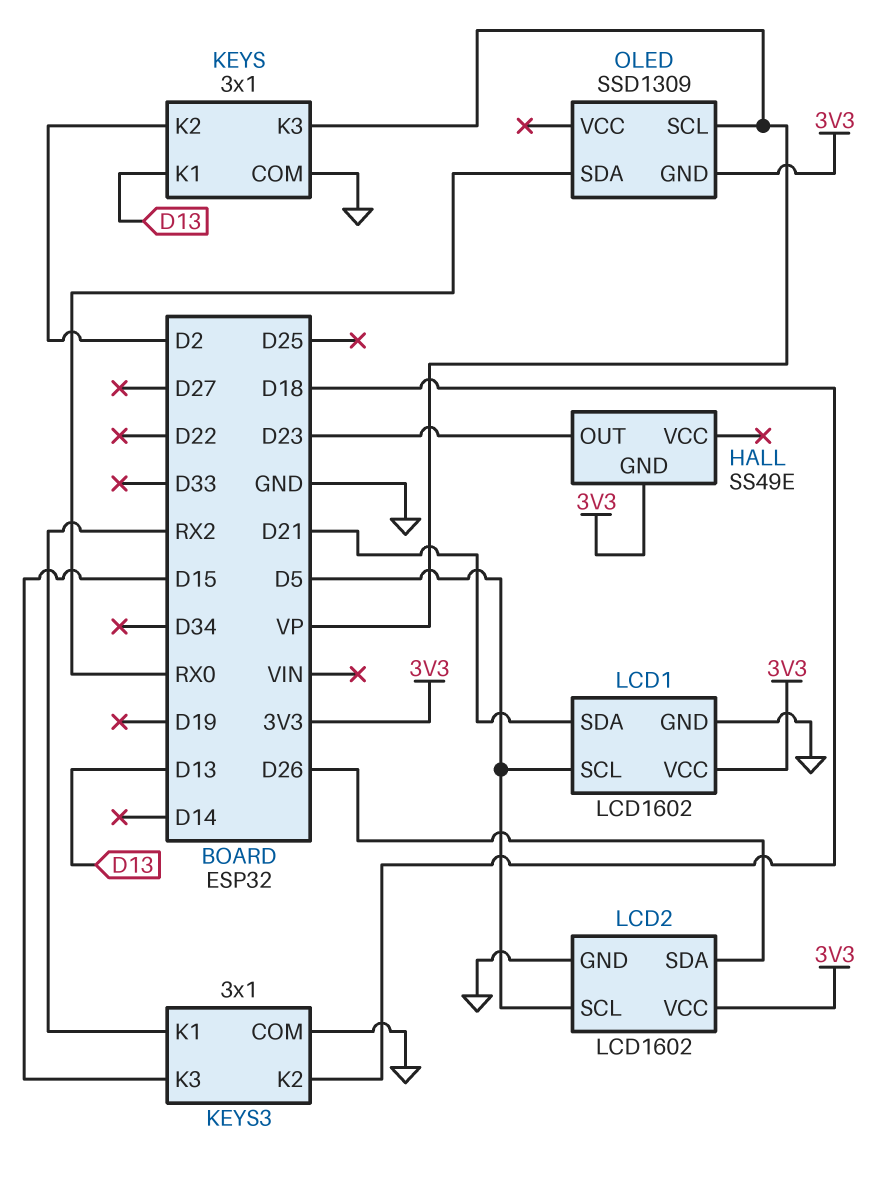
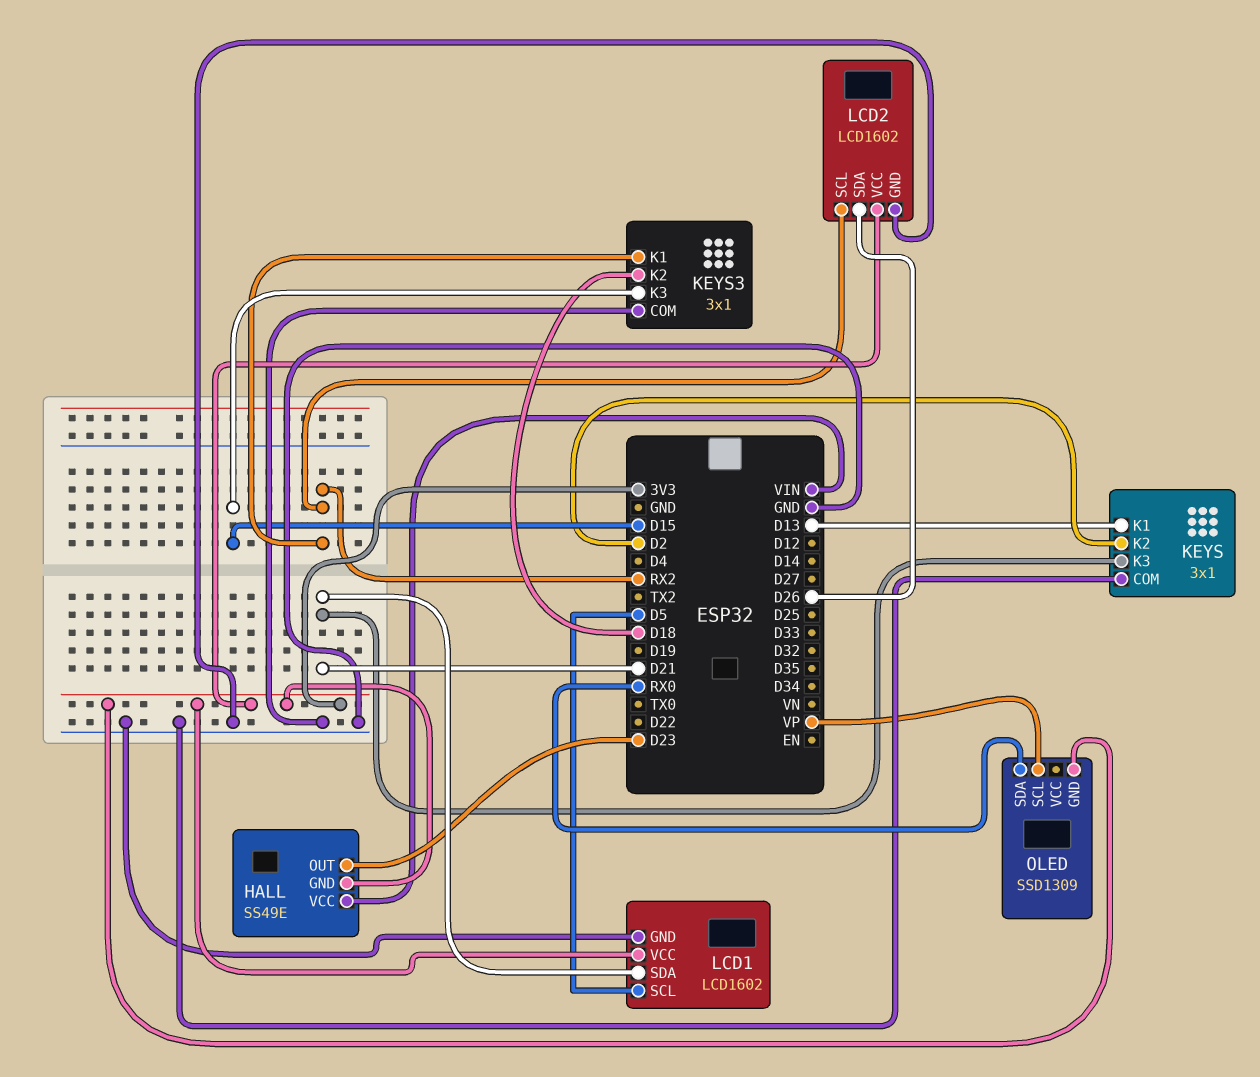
HALL pin VCC: none -> VIN
KEYS pin K3: VP -> D21
LCD2 pin SCL: D5 -> RX2

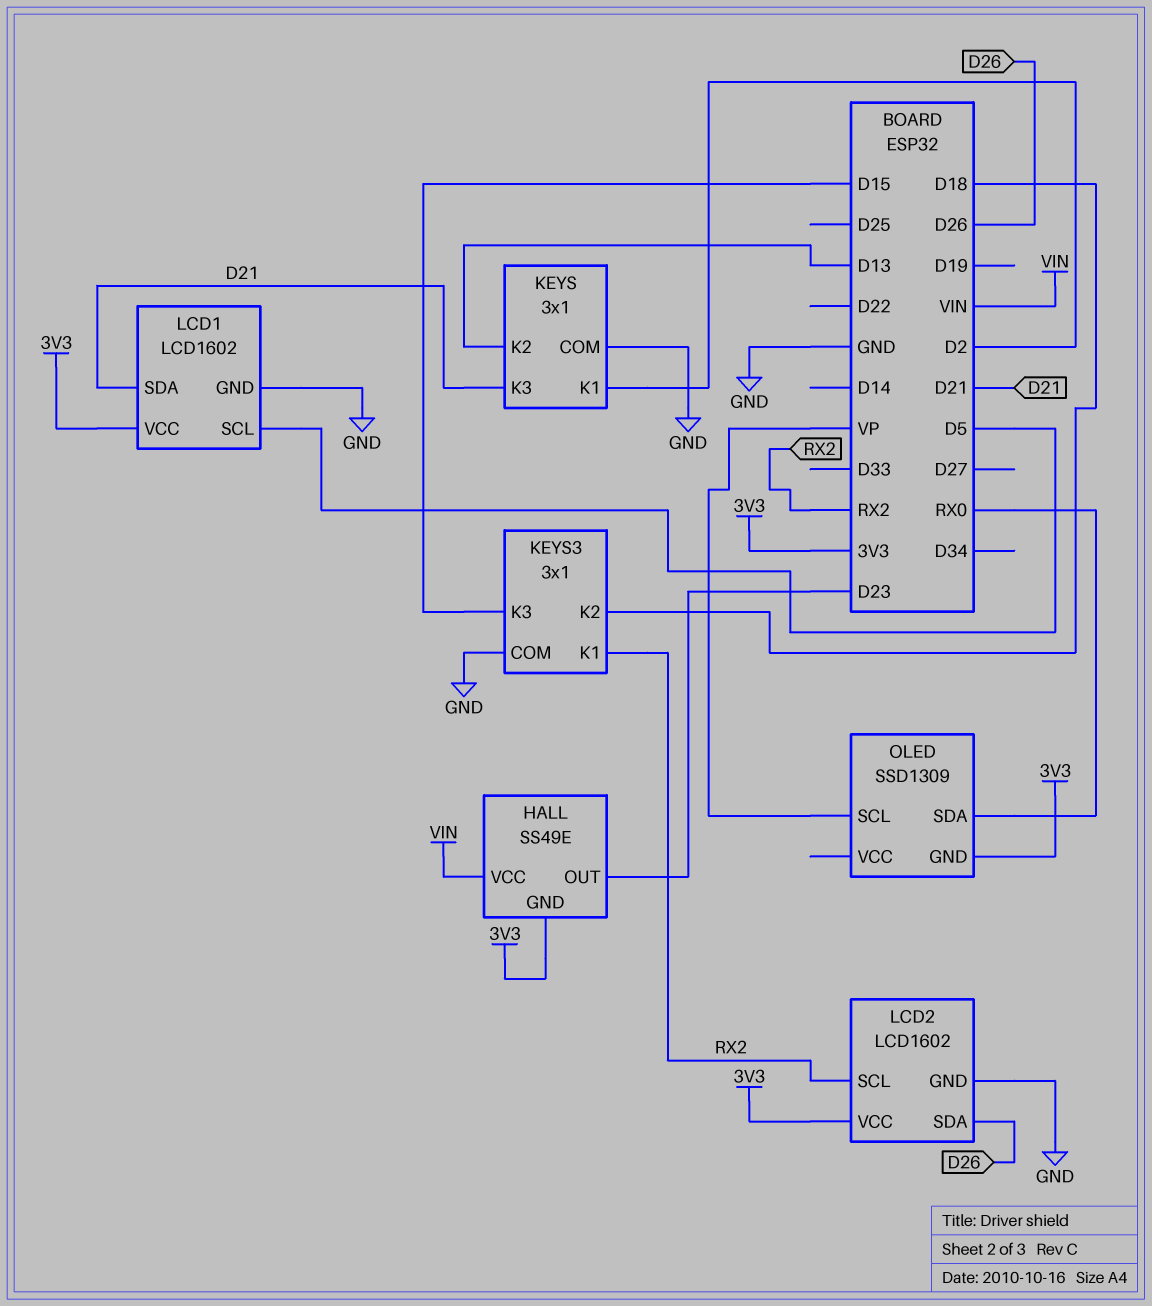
KEYS pin K1: D13 -> D2
KEYS pin K2: D2 -> D13

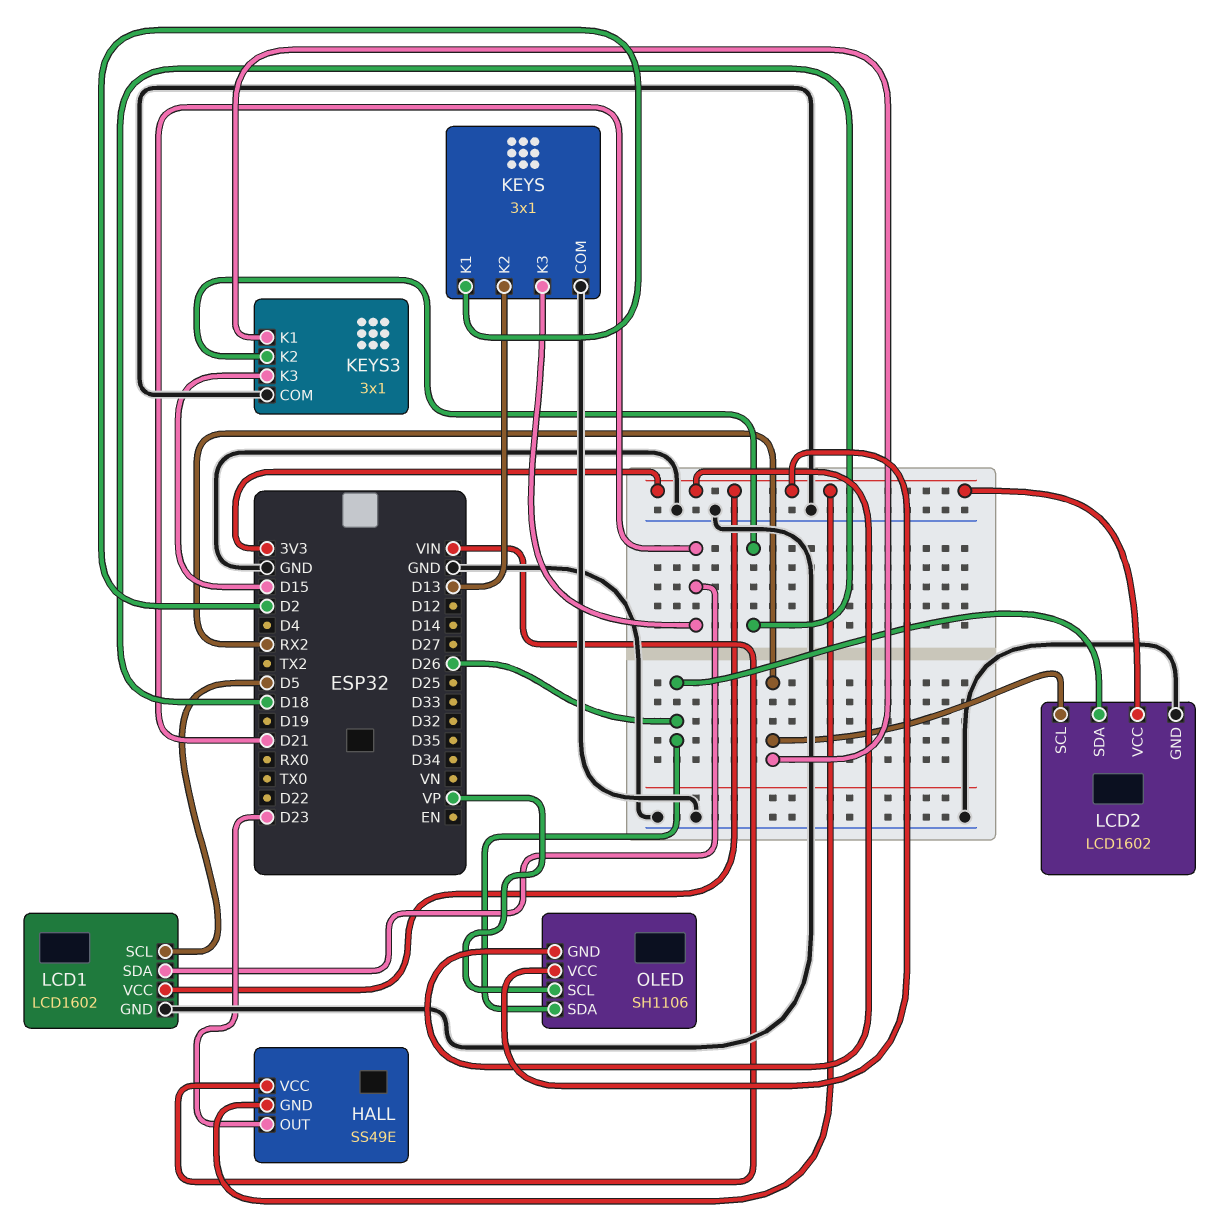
OLED: SSD1309 -> SH1106
OLED pin SDA: RX0 -> D26
OLED pin VCC: none -> 3V3

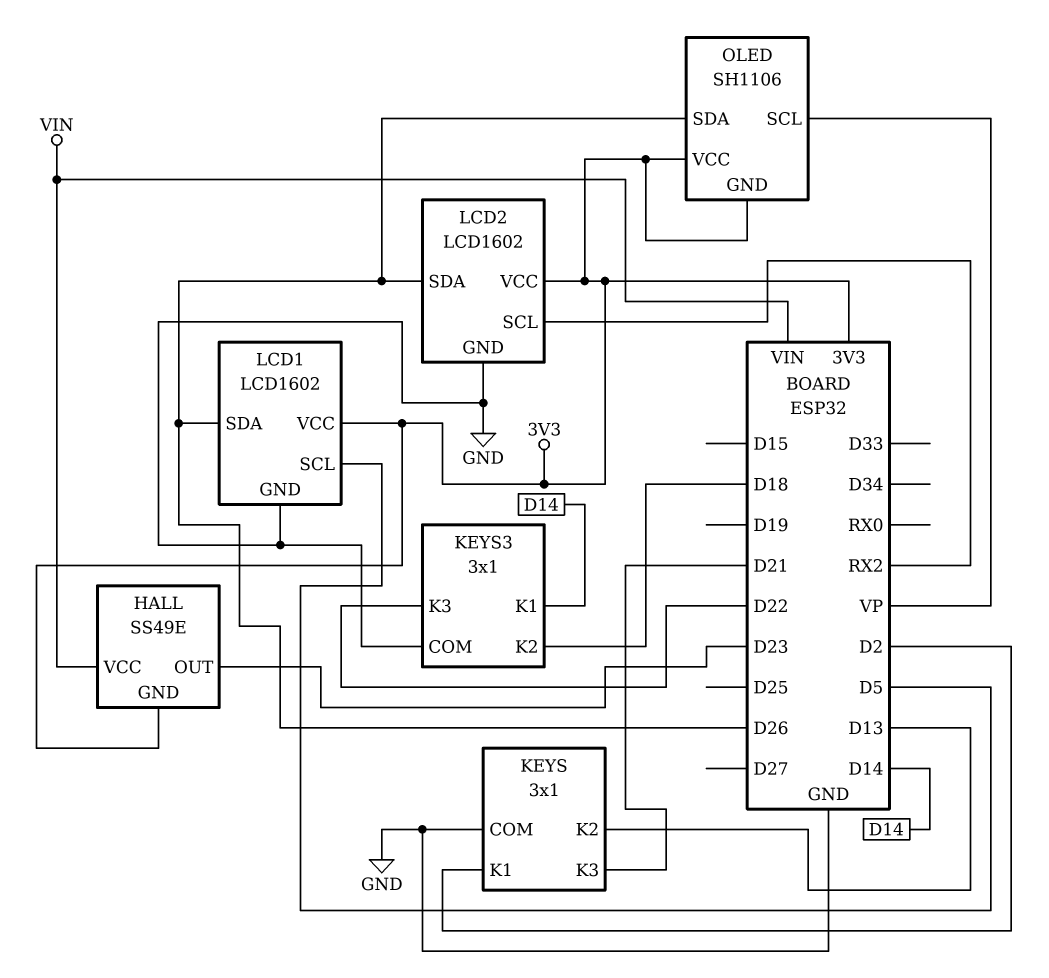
KEYS3 pin K1: RX2 -> D14
KEYS3 pin K3: D15 -> D22
LCD1 pin SDA: D21 -> D26

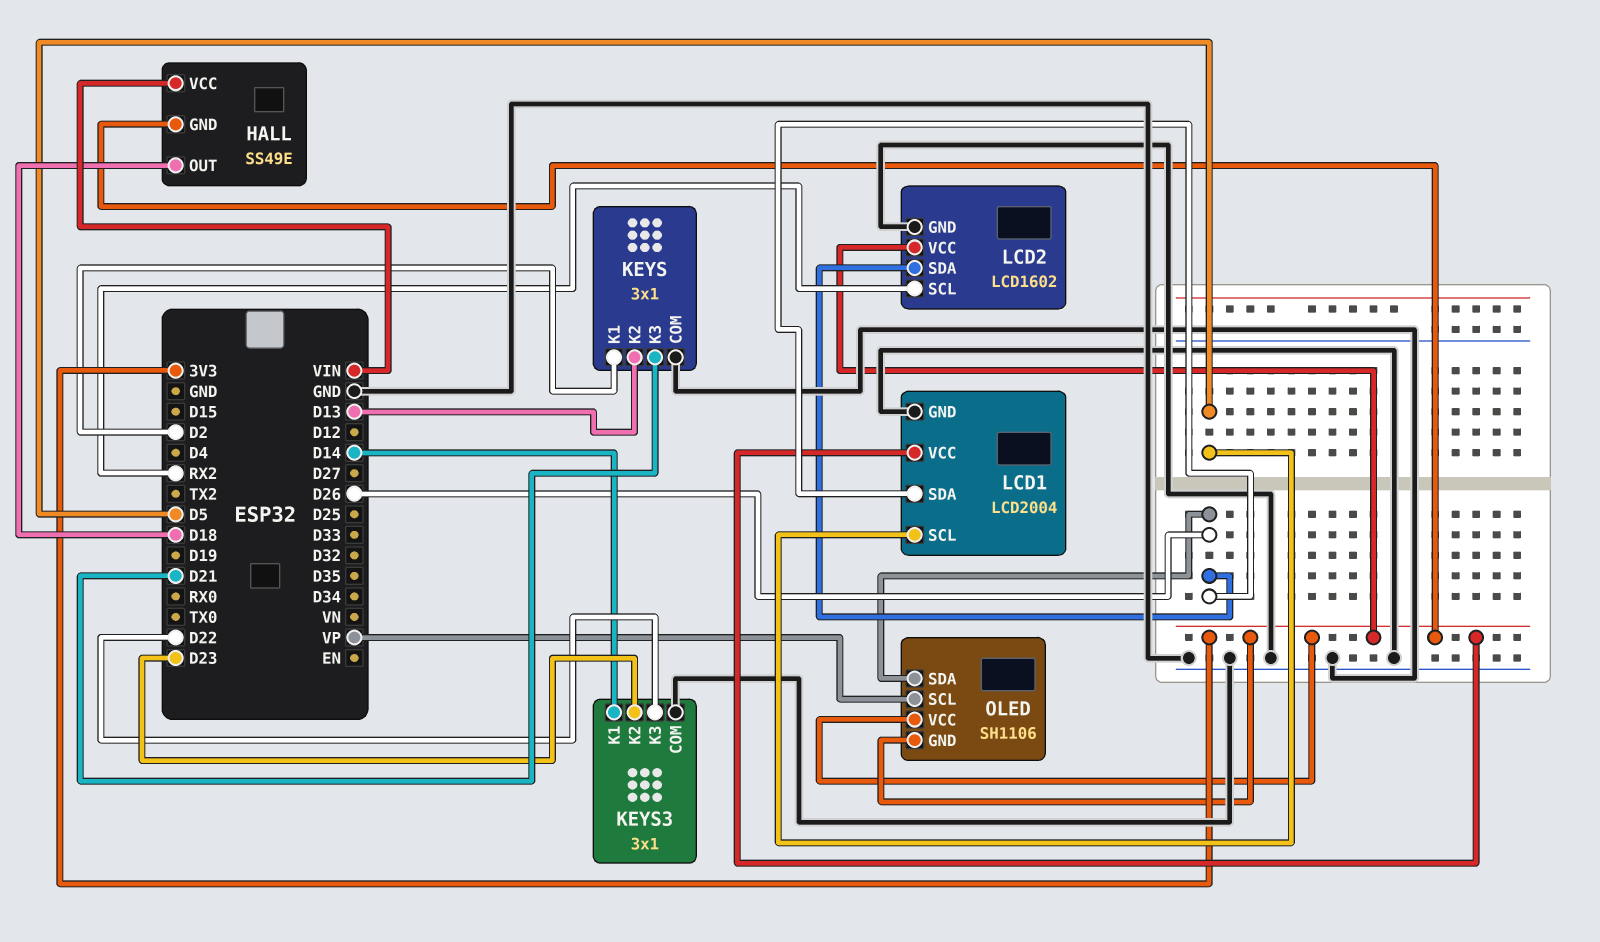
HALL pin OUT: D23 -> D18
KEYS3 pin K2: D18 -> D23
LCD1: LCD1602 -> LCD2004

